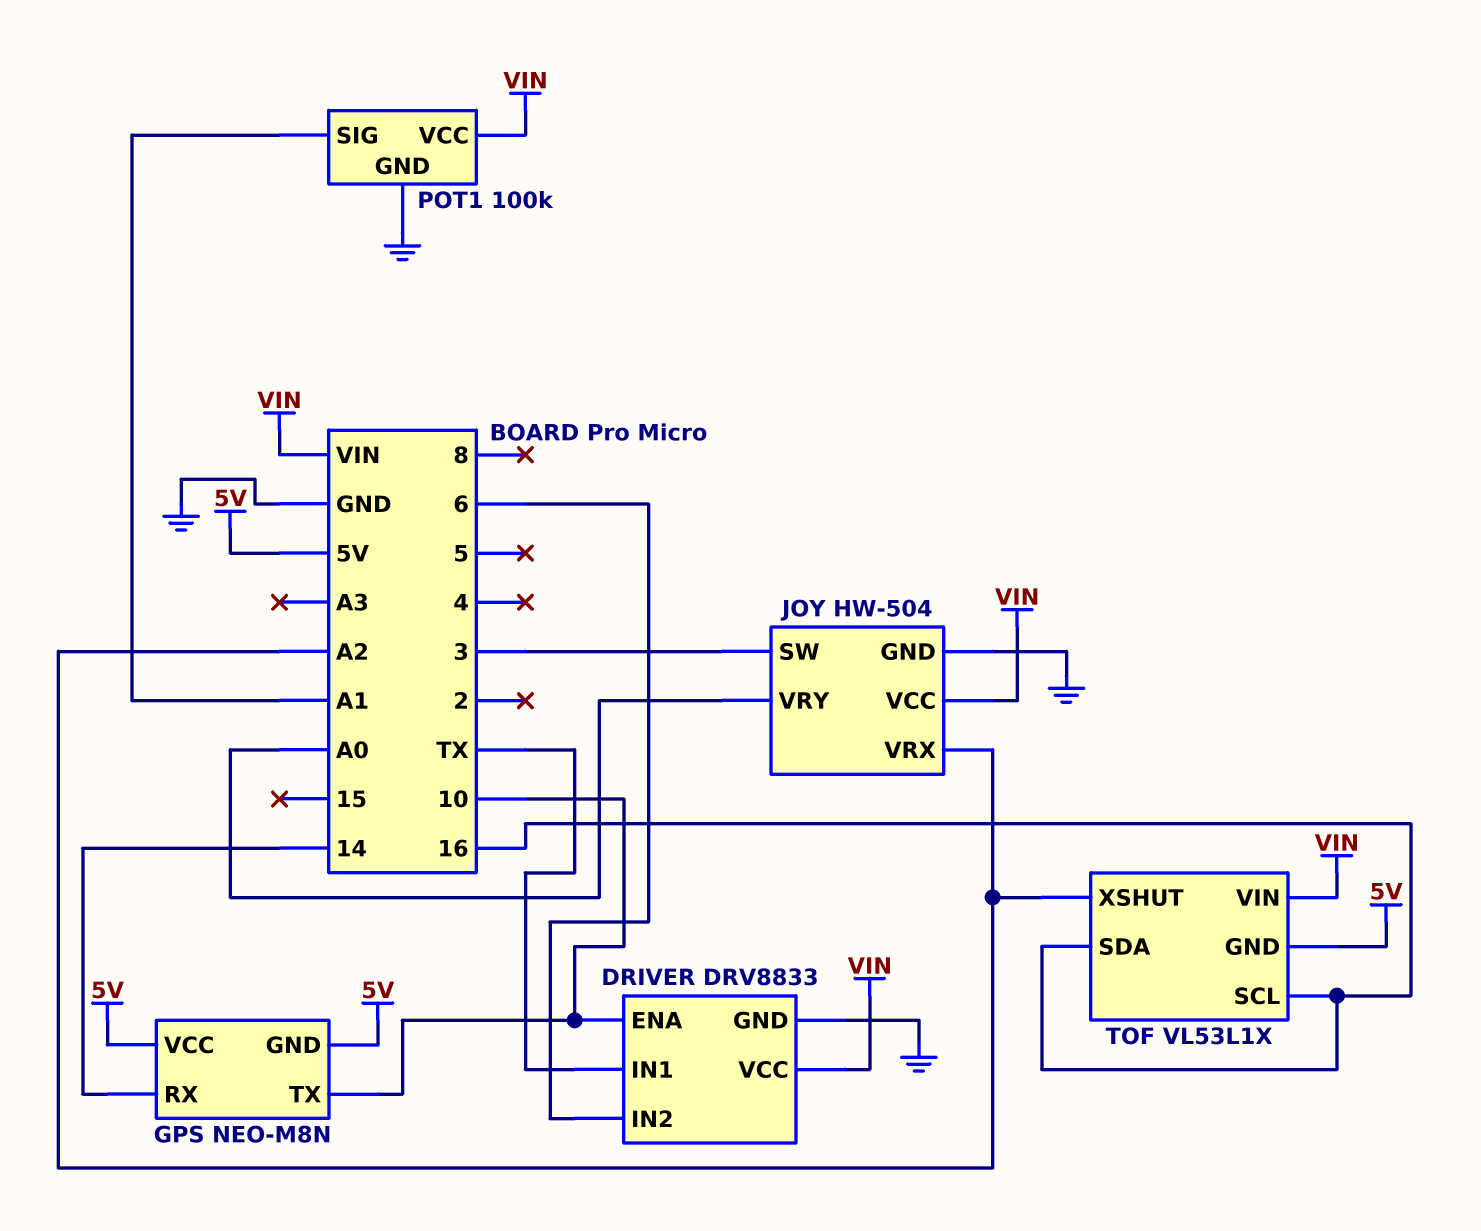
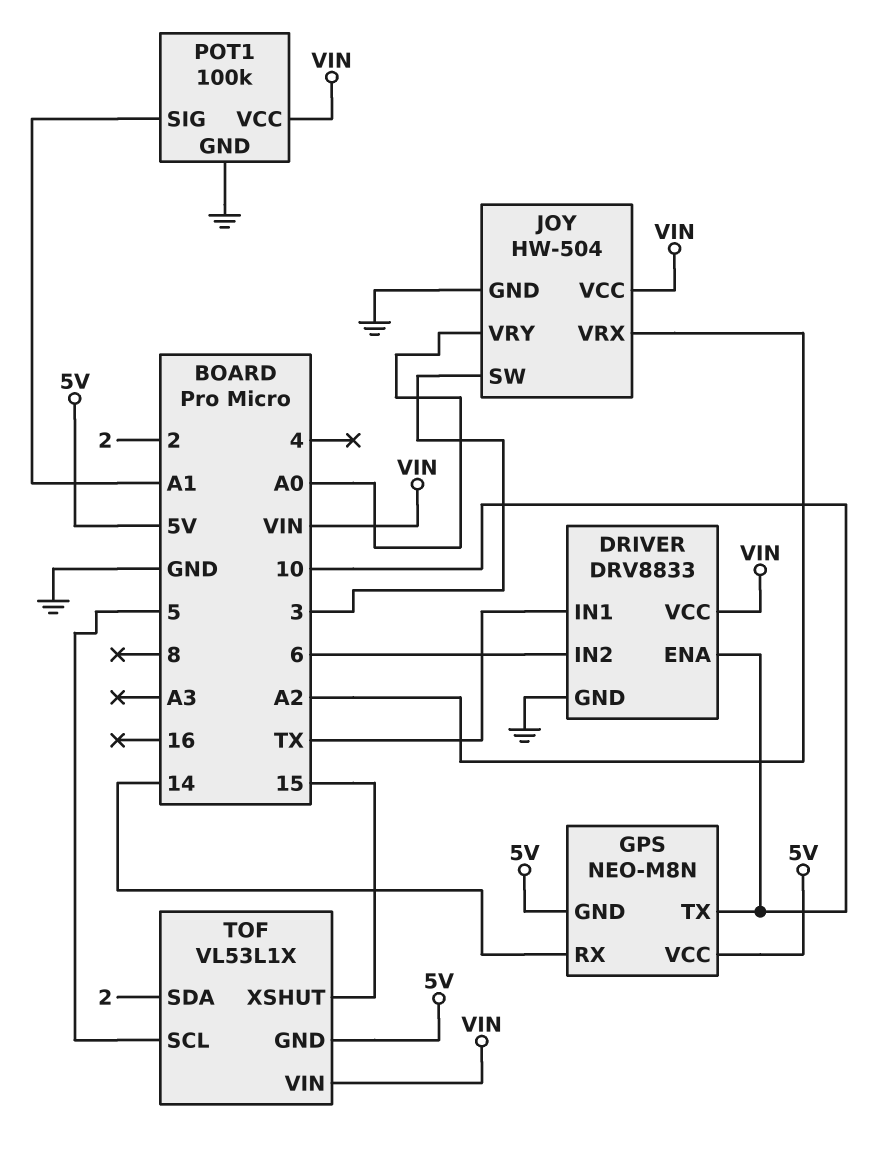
TOF pin SCL: 16 -> 5
TOF pin SDA: 16 -> 2
TOF pin XSHUT: A2 -> 15

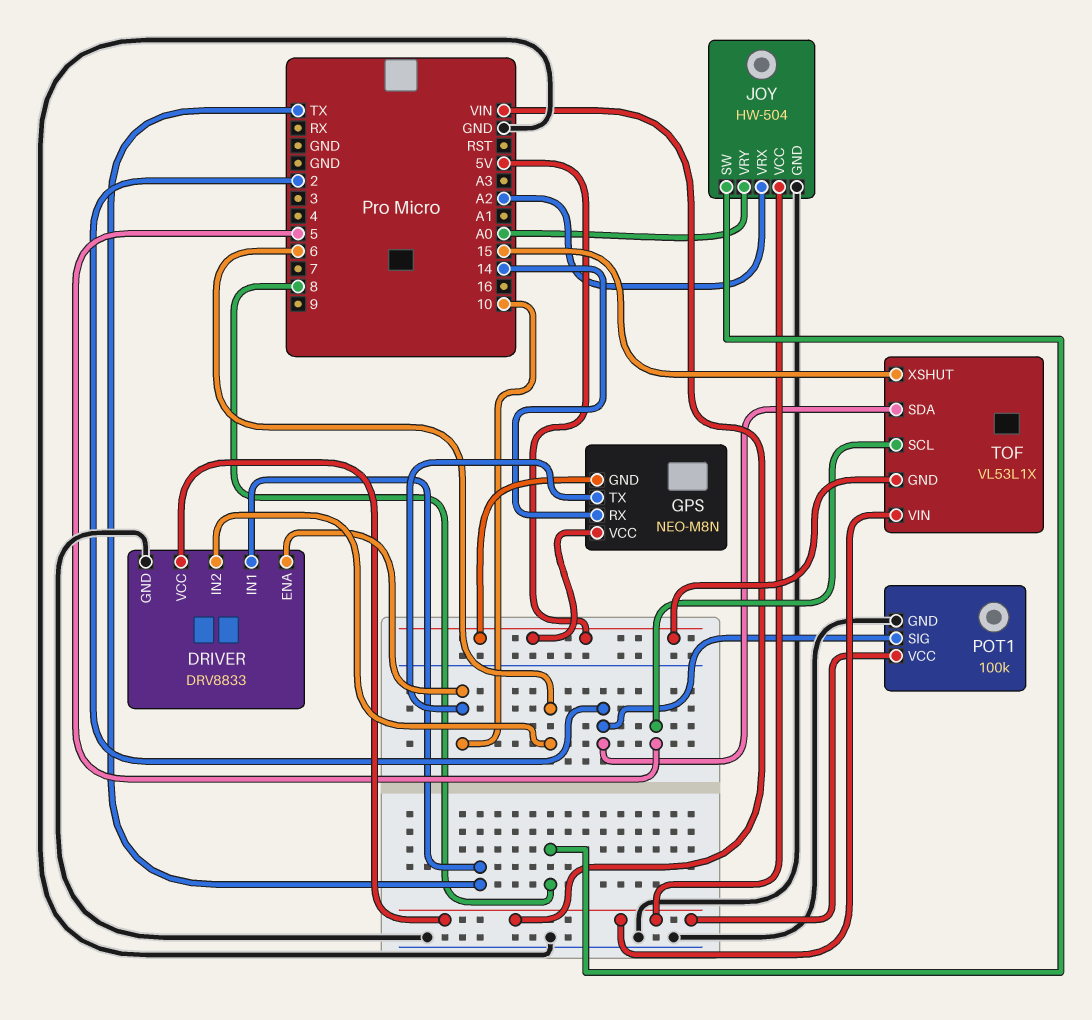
JOY pin SW: 3 -> 8
POT1 pin SIG: A1 -> 2

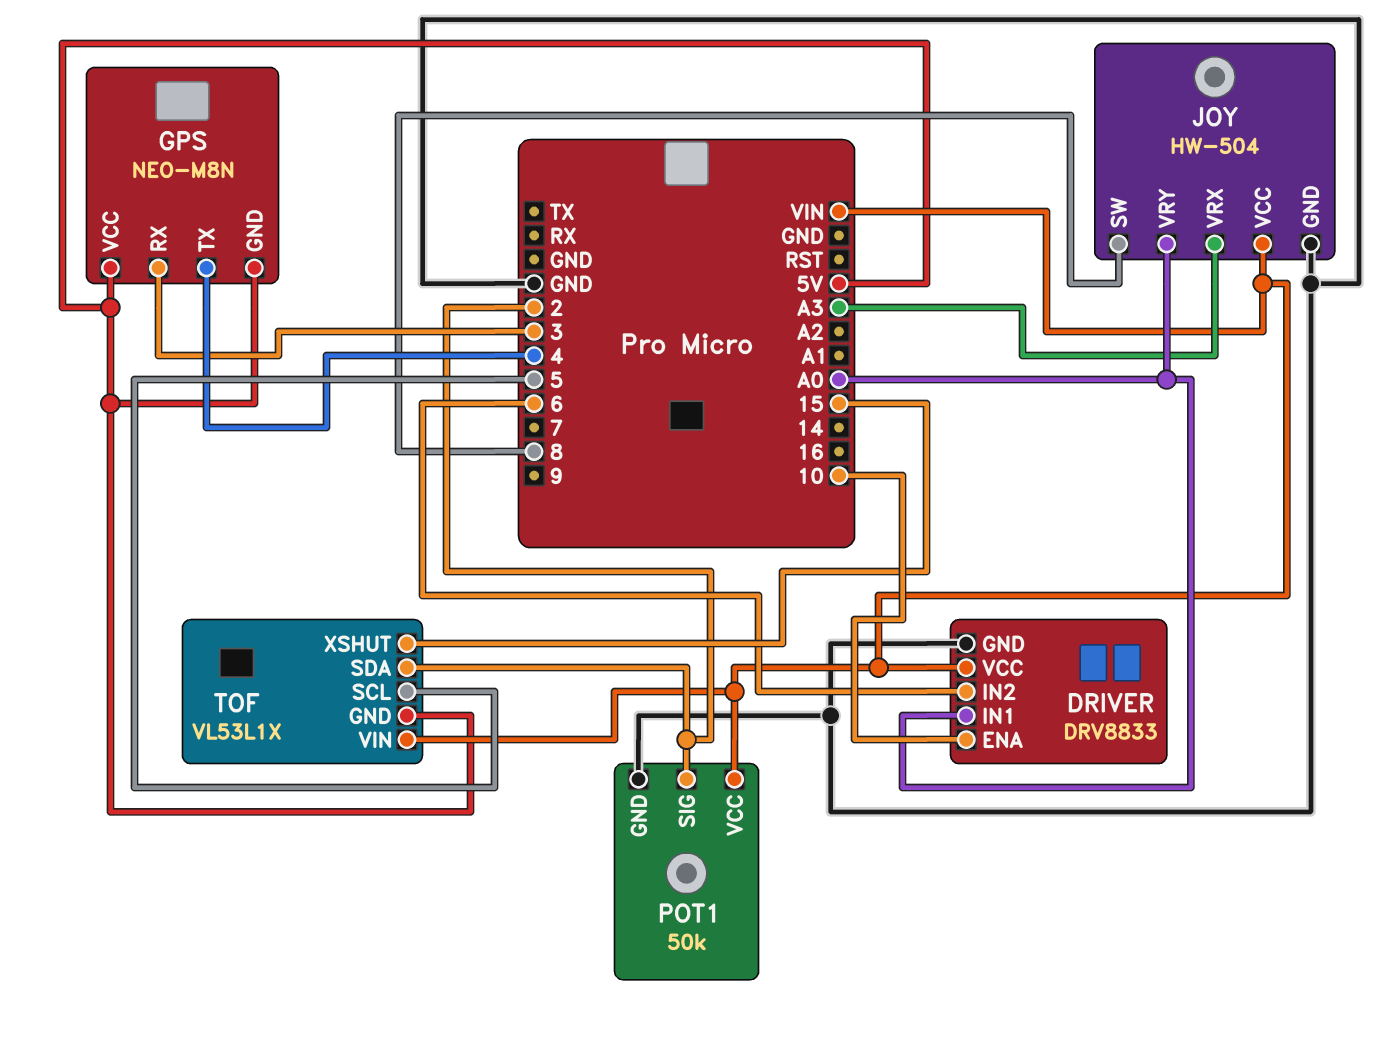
DRIVER pin IN1: TX -> A0
GPS pin RX: 14 -> 3
GPS pin TX: 10 -> 4
JOY pin VRX: A2 -> A3
POT1: 100k -> 50k

